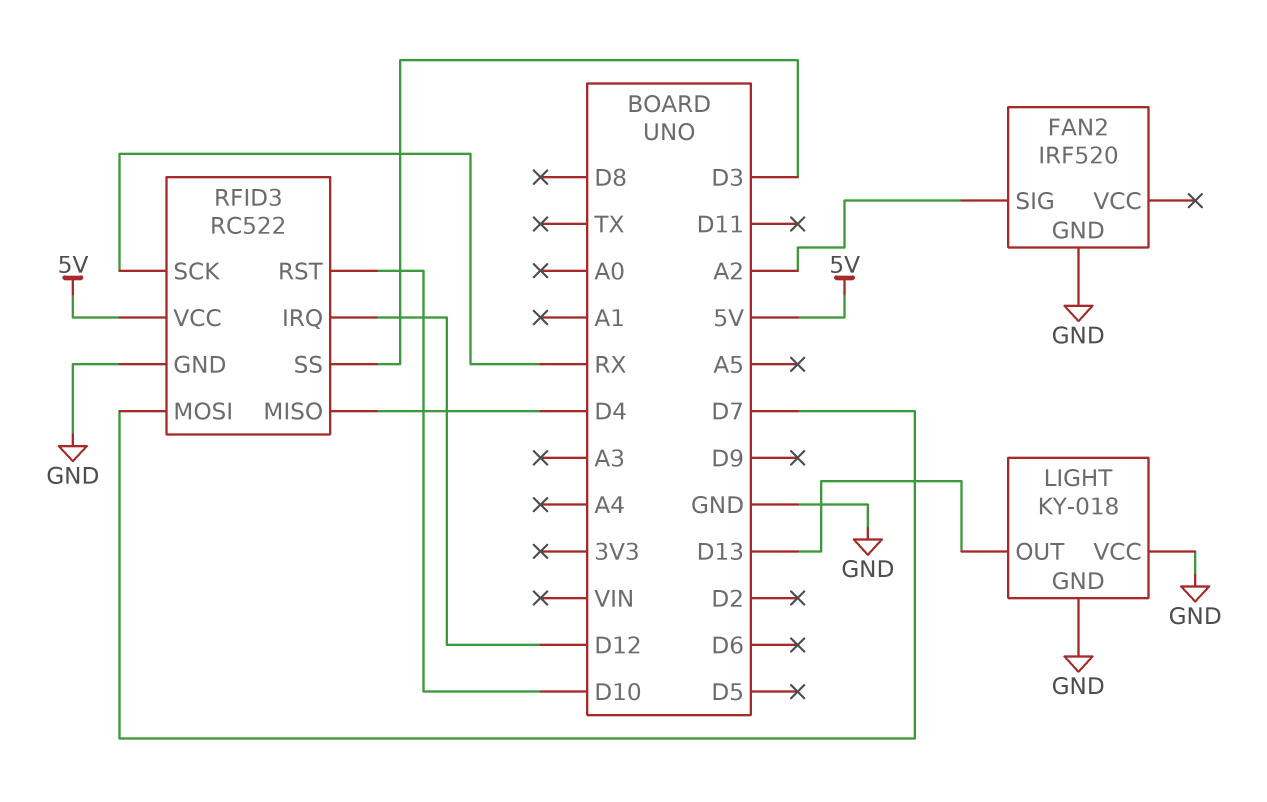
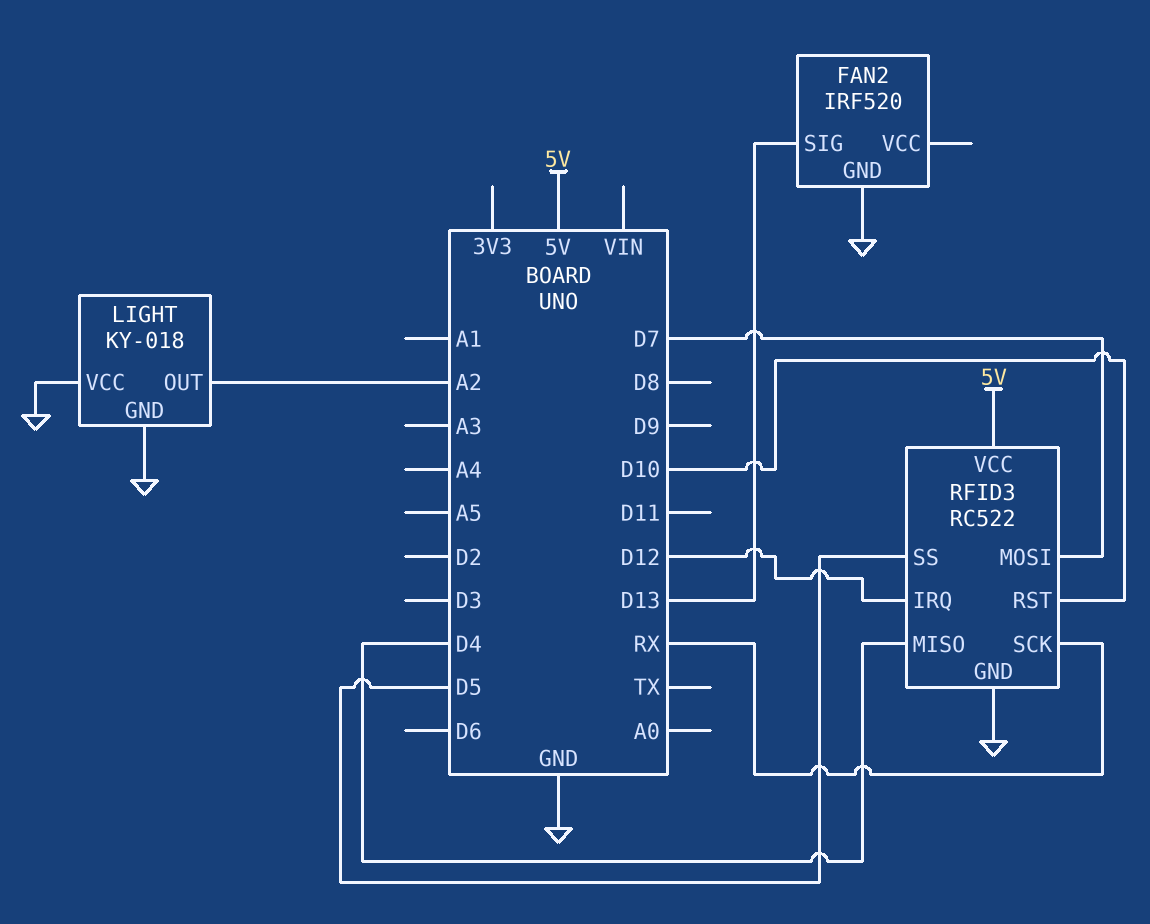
FAN2 pin SIG: A2 -> D13
LIGHT pin OUT: D13 -> A2
RFID3 pin SS: D3 -> D5

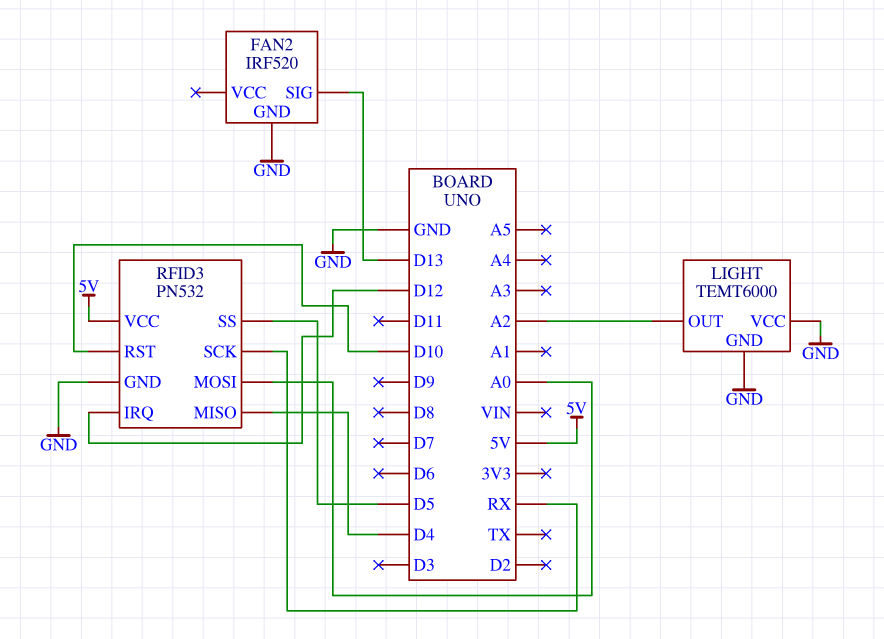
LIGHT: KY-018 -> TEMT6000
RFID3: RC522 -> PN532
RFID3 pin MOSI: D7 -> A0

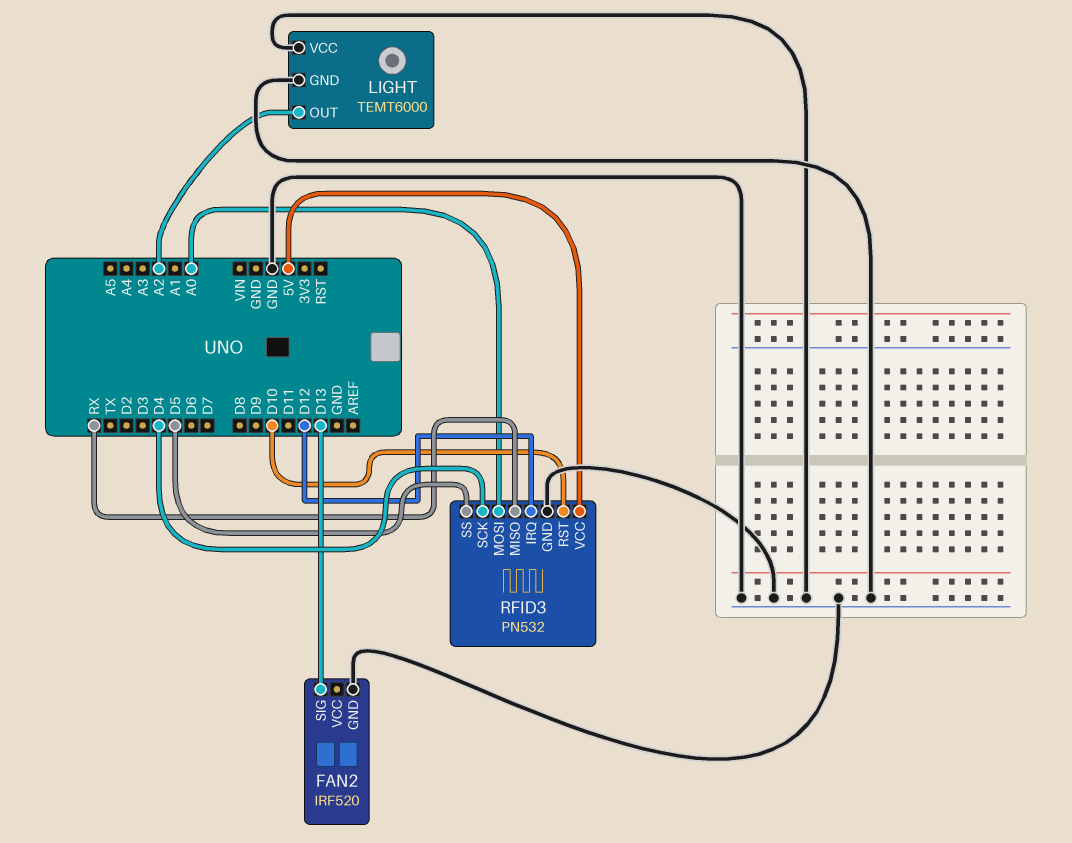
RFID3 pin MISO: D4 -> RX
RFID3 pin SCK: RX -> D4

